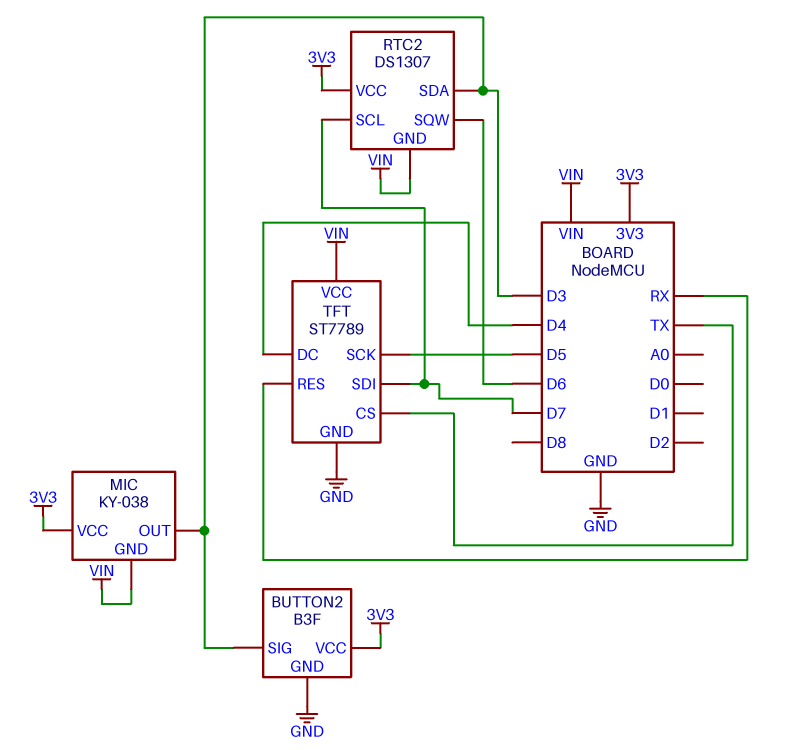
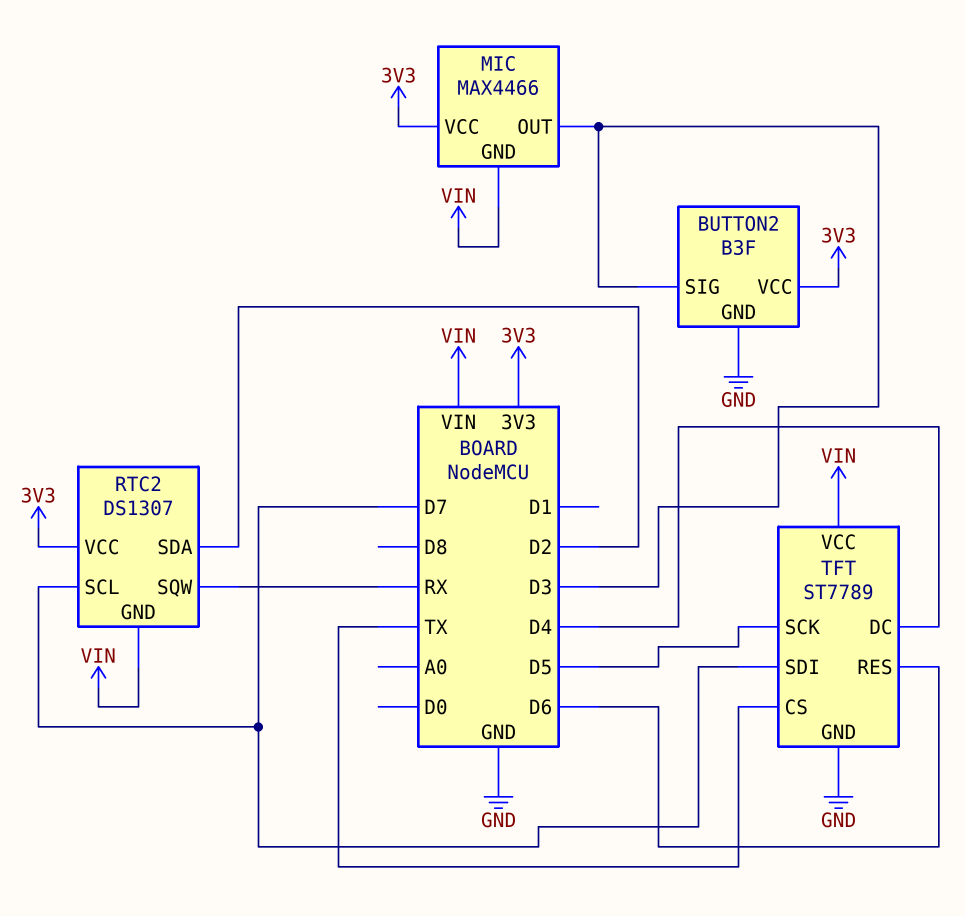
MIC: KY-038 -> MAX4466
RTC2 pin SDA: D3 -> D2
RTC2 pin SQW: D6 -> RX
TFT pin RES: RX -> D6

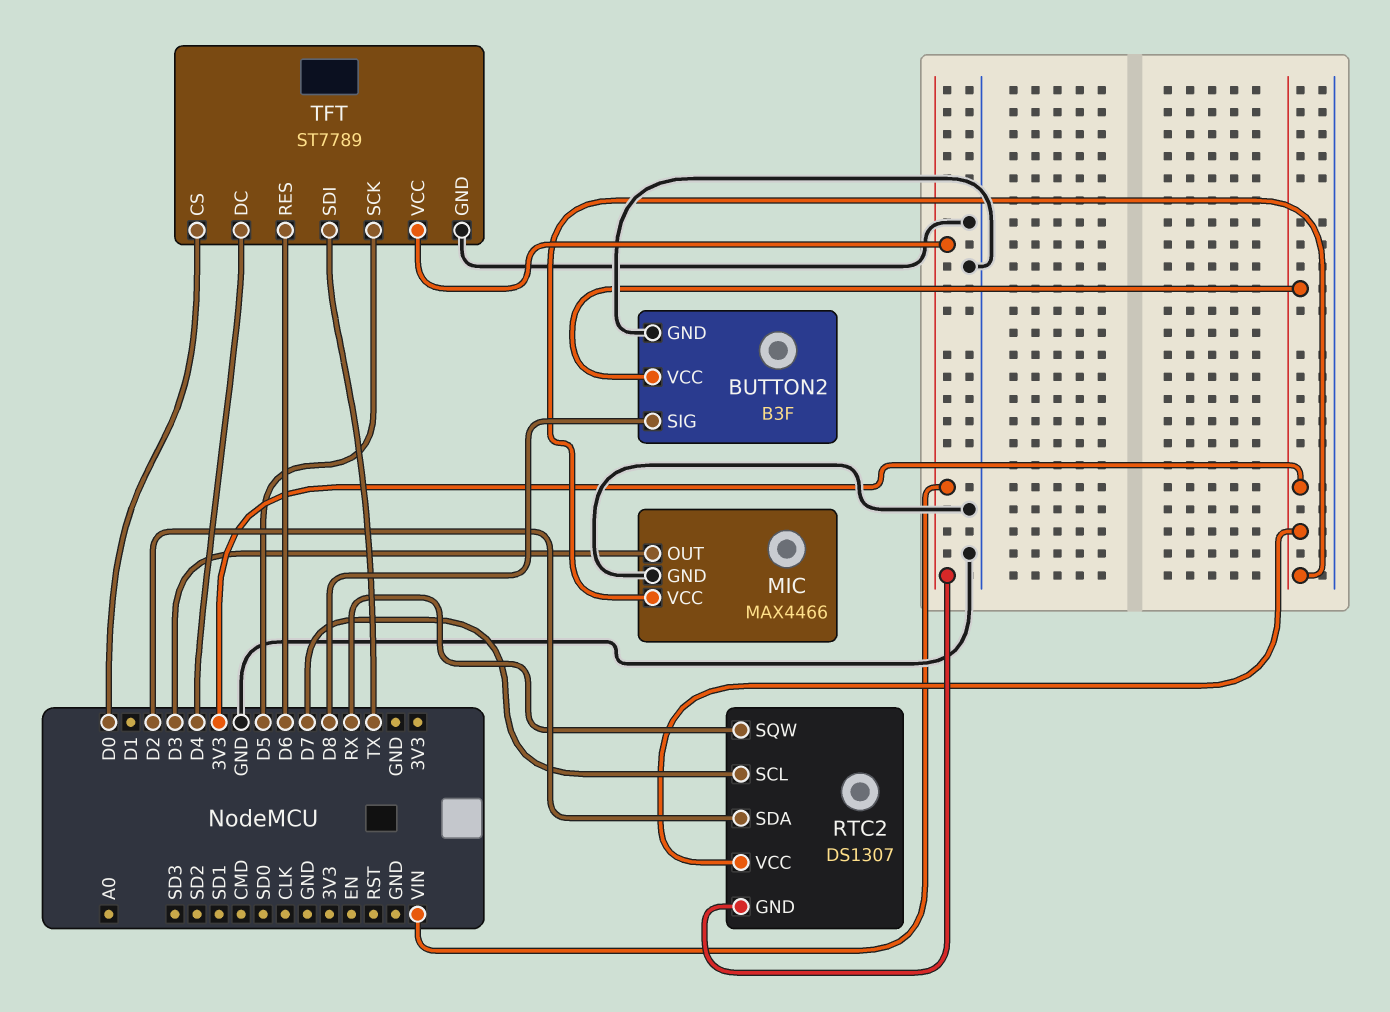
BUTTON2 pin SIG: D3 -> D8
MIC pin GND: VIN -> GND
TFT pin CS: TX -> D0
TFT pin SDI: D7 -> TX

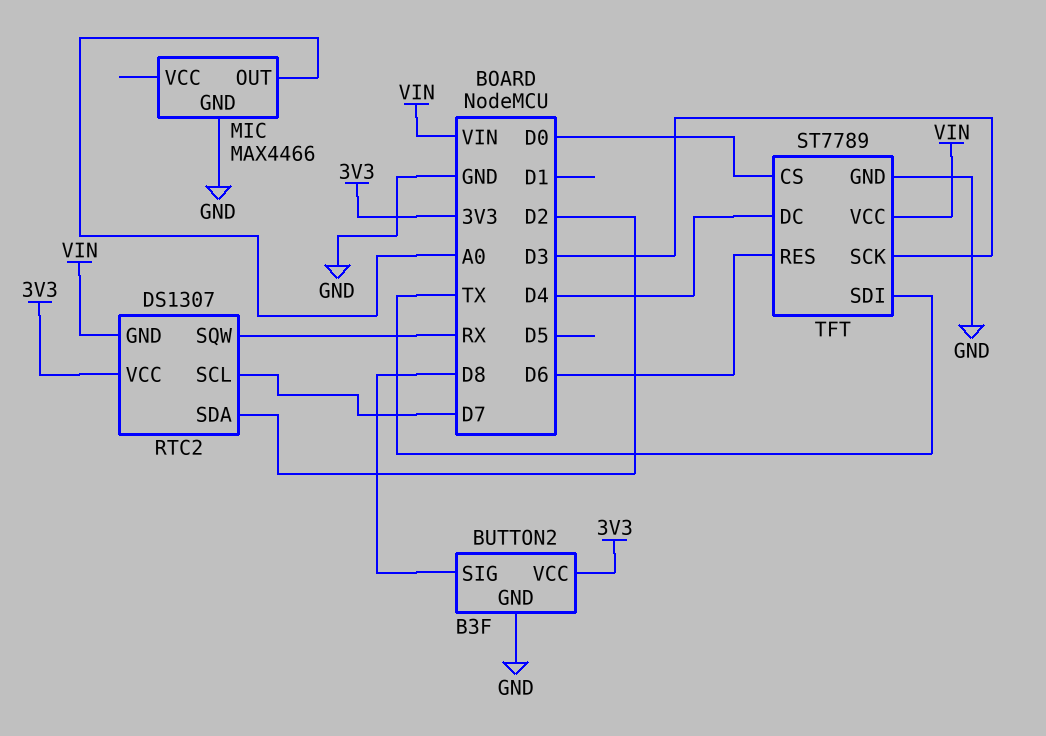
MIC pin OUT: D3 -> A0
MIC pin VCC: 3V3 -> none
TFT pin SCK: D5 -> D3

